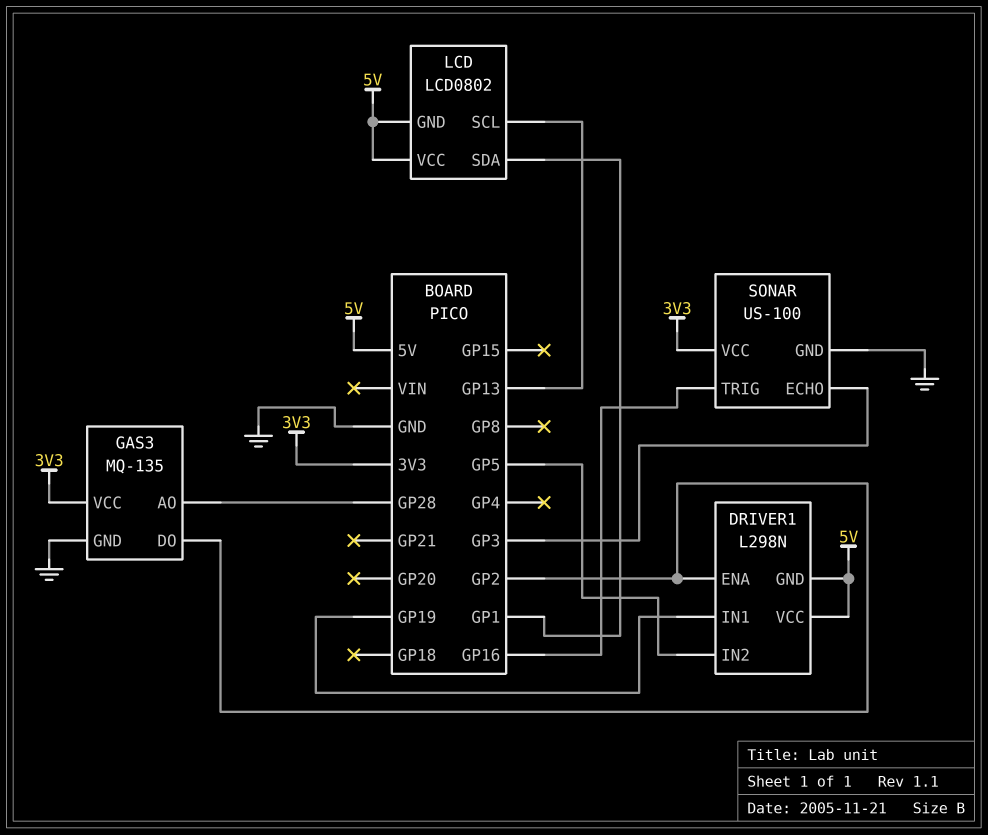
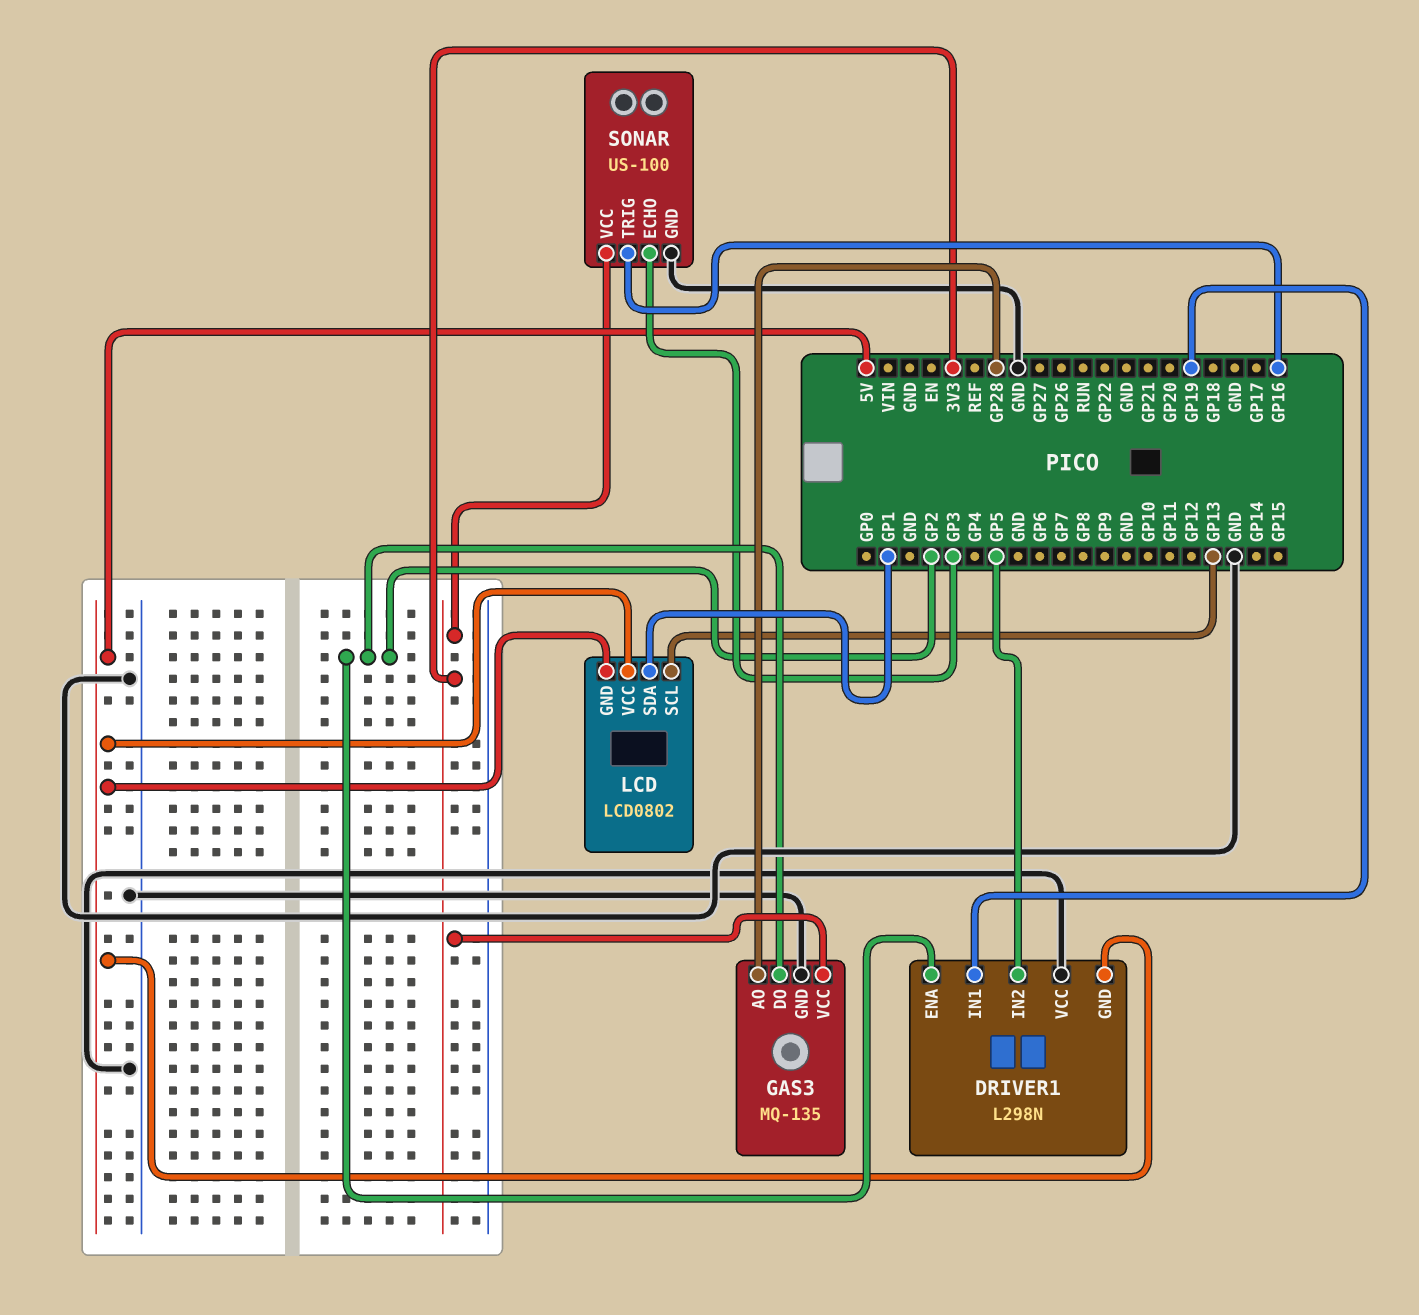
DRIVER1 pin VCC: 5V -> GND

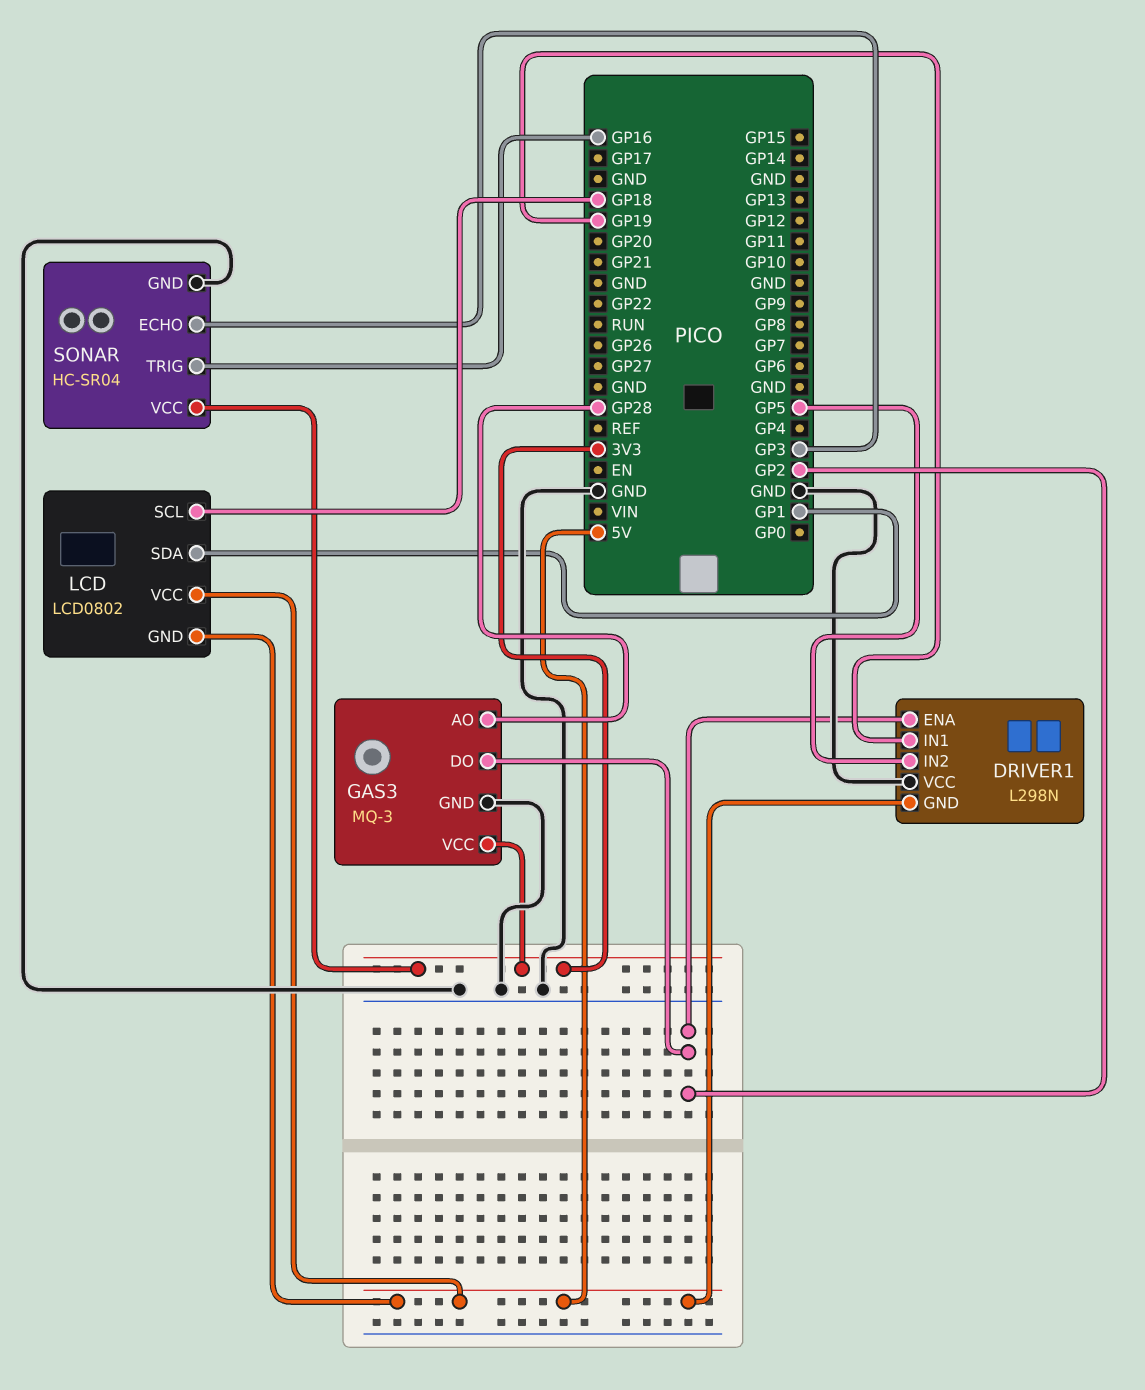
GAS3: MQ-135 -> MQ-3
LCD pin SCL: GP13 -> GP18
SONAR: US-100 -> HC-SR04

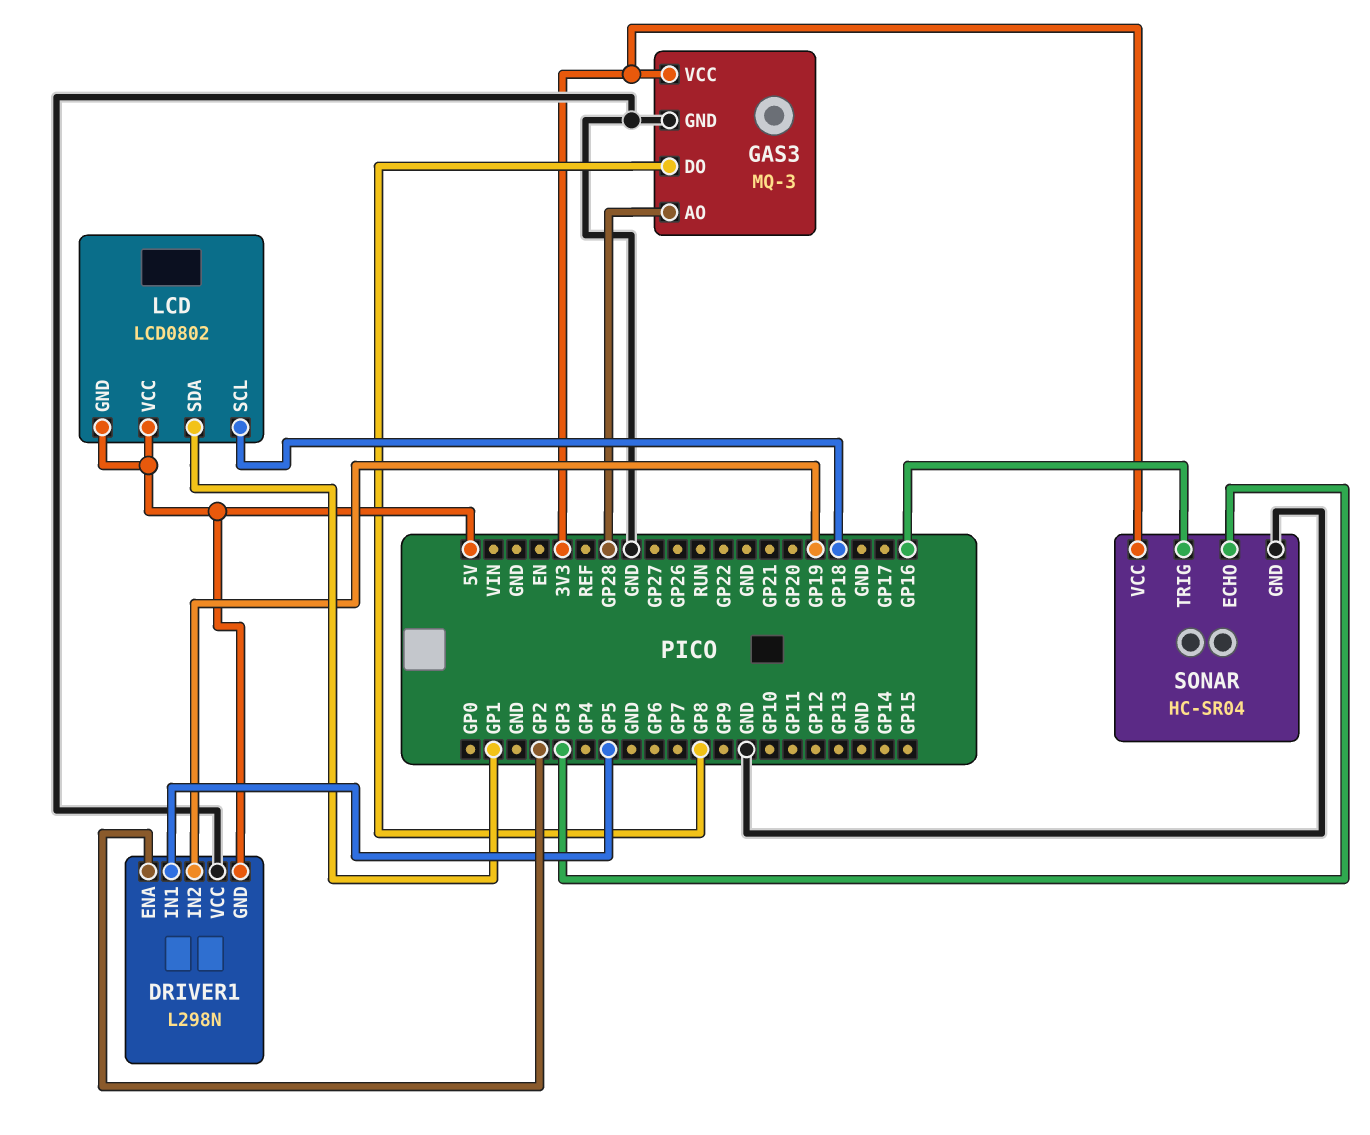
DRIVER1 pin IN1: GP19 -> GP5
DRIVER1 pin IN2: GP5 -> GP19
GAS3 pin DO: GP2 -> GP8

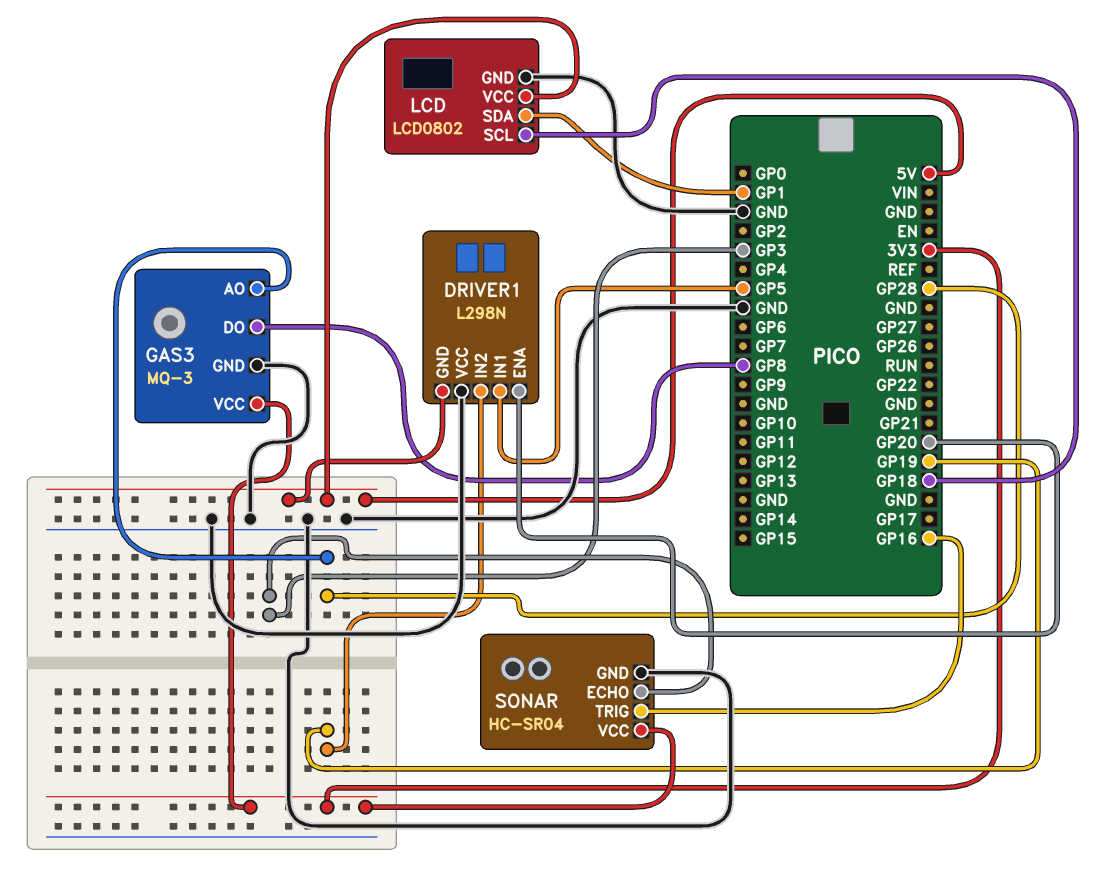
DRIVER1 pin ENA: GP2 -> GP20
LCD pin GND: 5V -> GND

